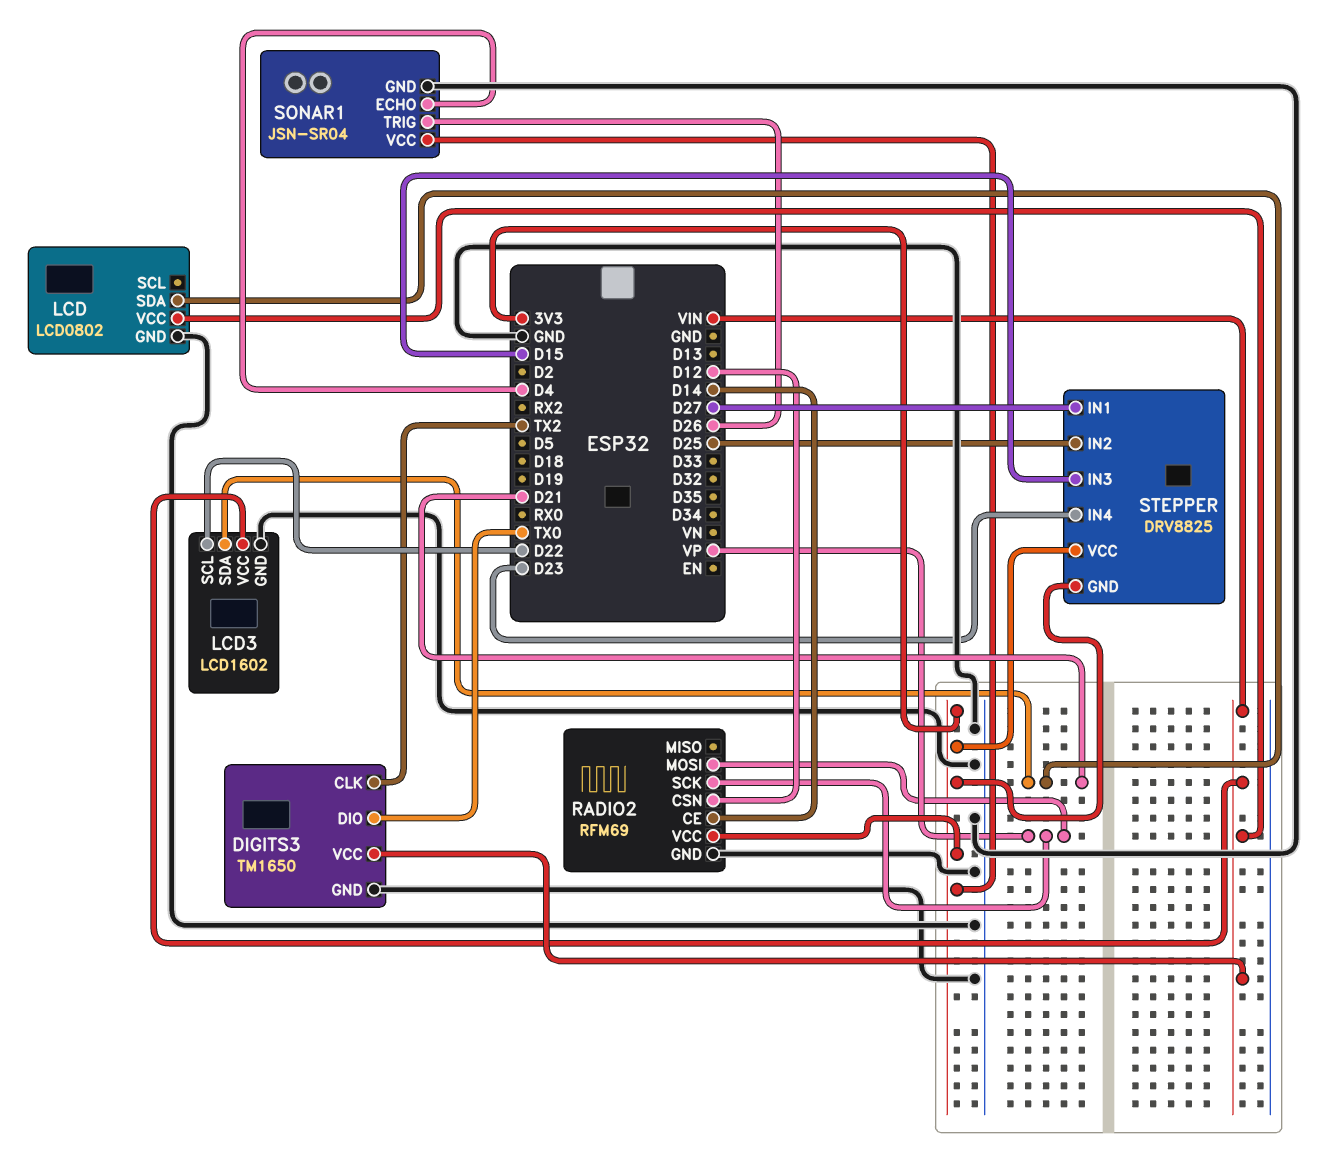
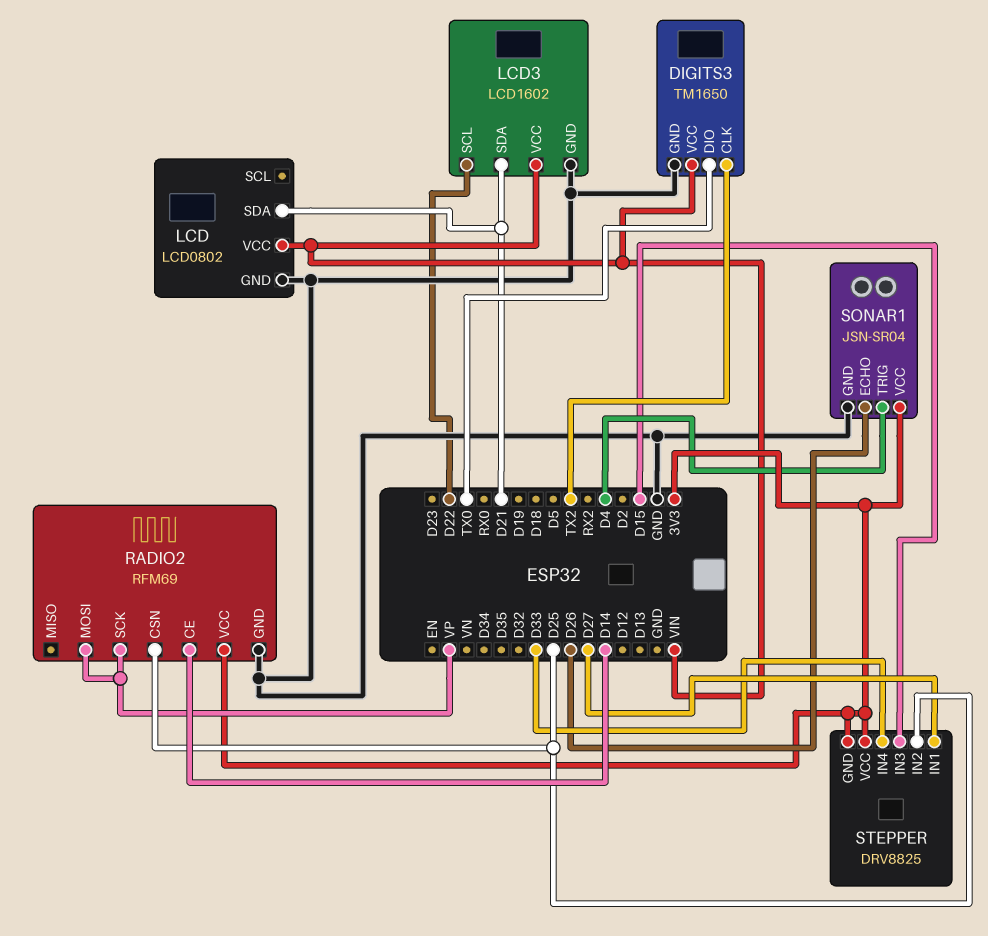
RADIO2 pin CSN: D12 -> D25
SONAR1 pin ECHO: D4 -> D26
SONAR1 pin TRIG: D26 -> D4
STEPPER pin IN4: D23 -> D33

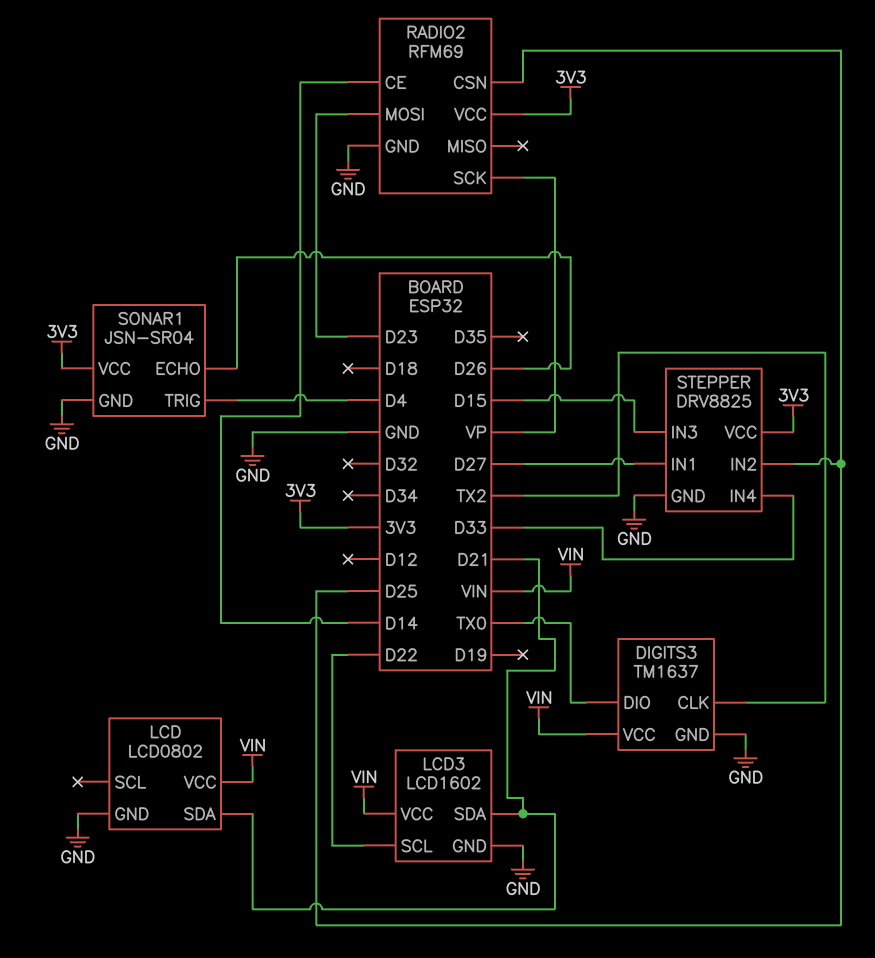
DIGITS3: TM1650 -> TM1637
RADIO2 pin MOSI: VP -> D23
STEPPER pin GND: 3V3 -> GND

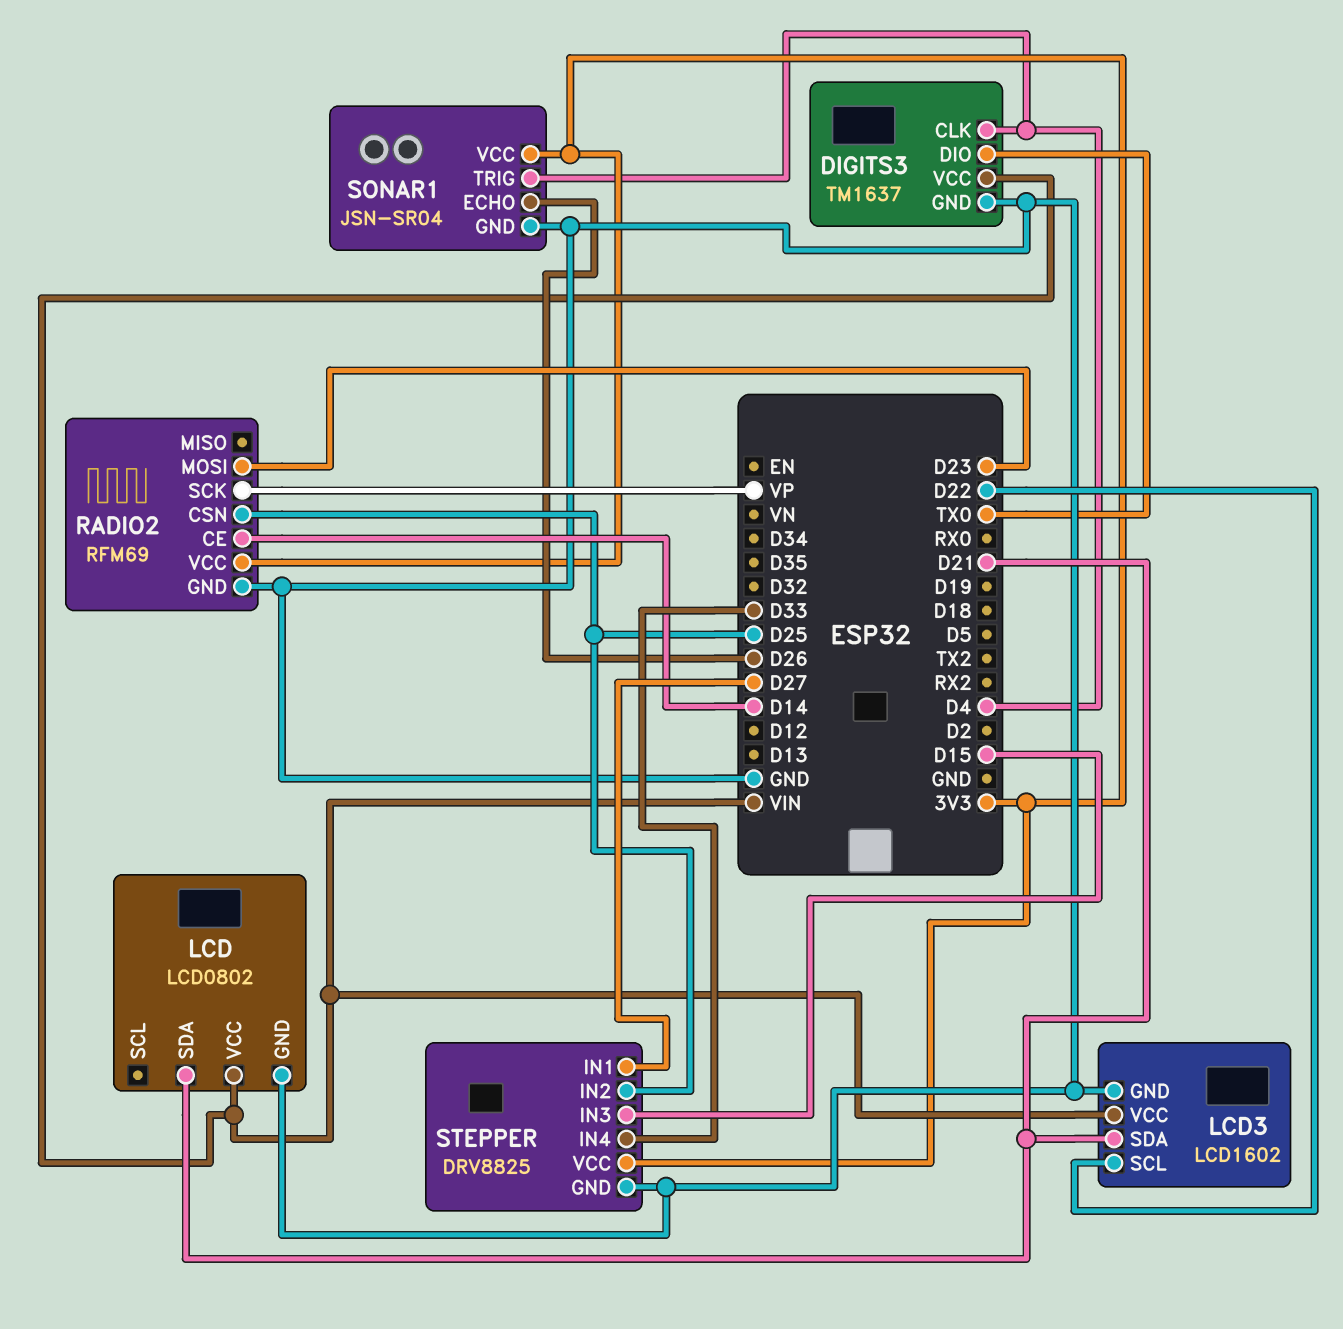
DIGITS3 pin CLK: TX2 -> D4

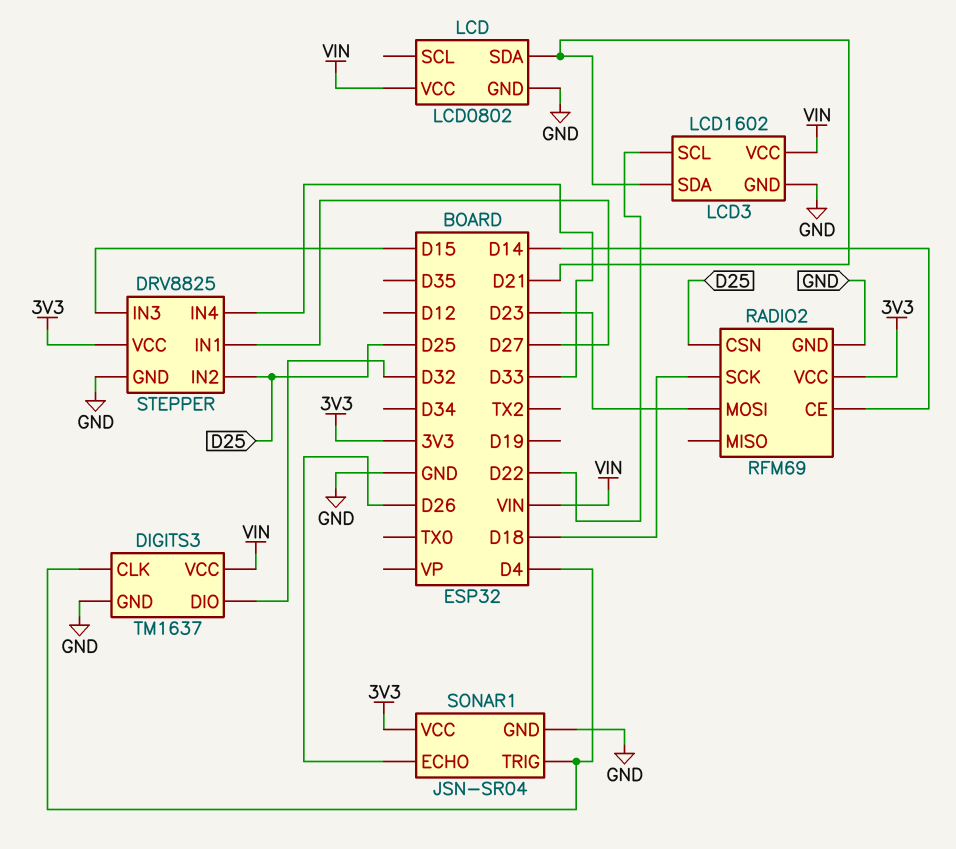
DIGITS3 pin DIO: TX0 -> D32
RADIO2 pin SCK: VP -> D18

